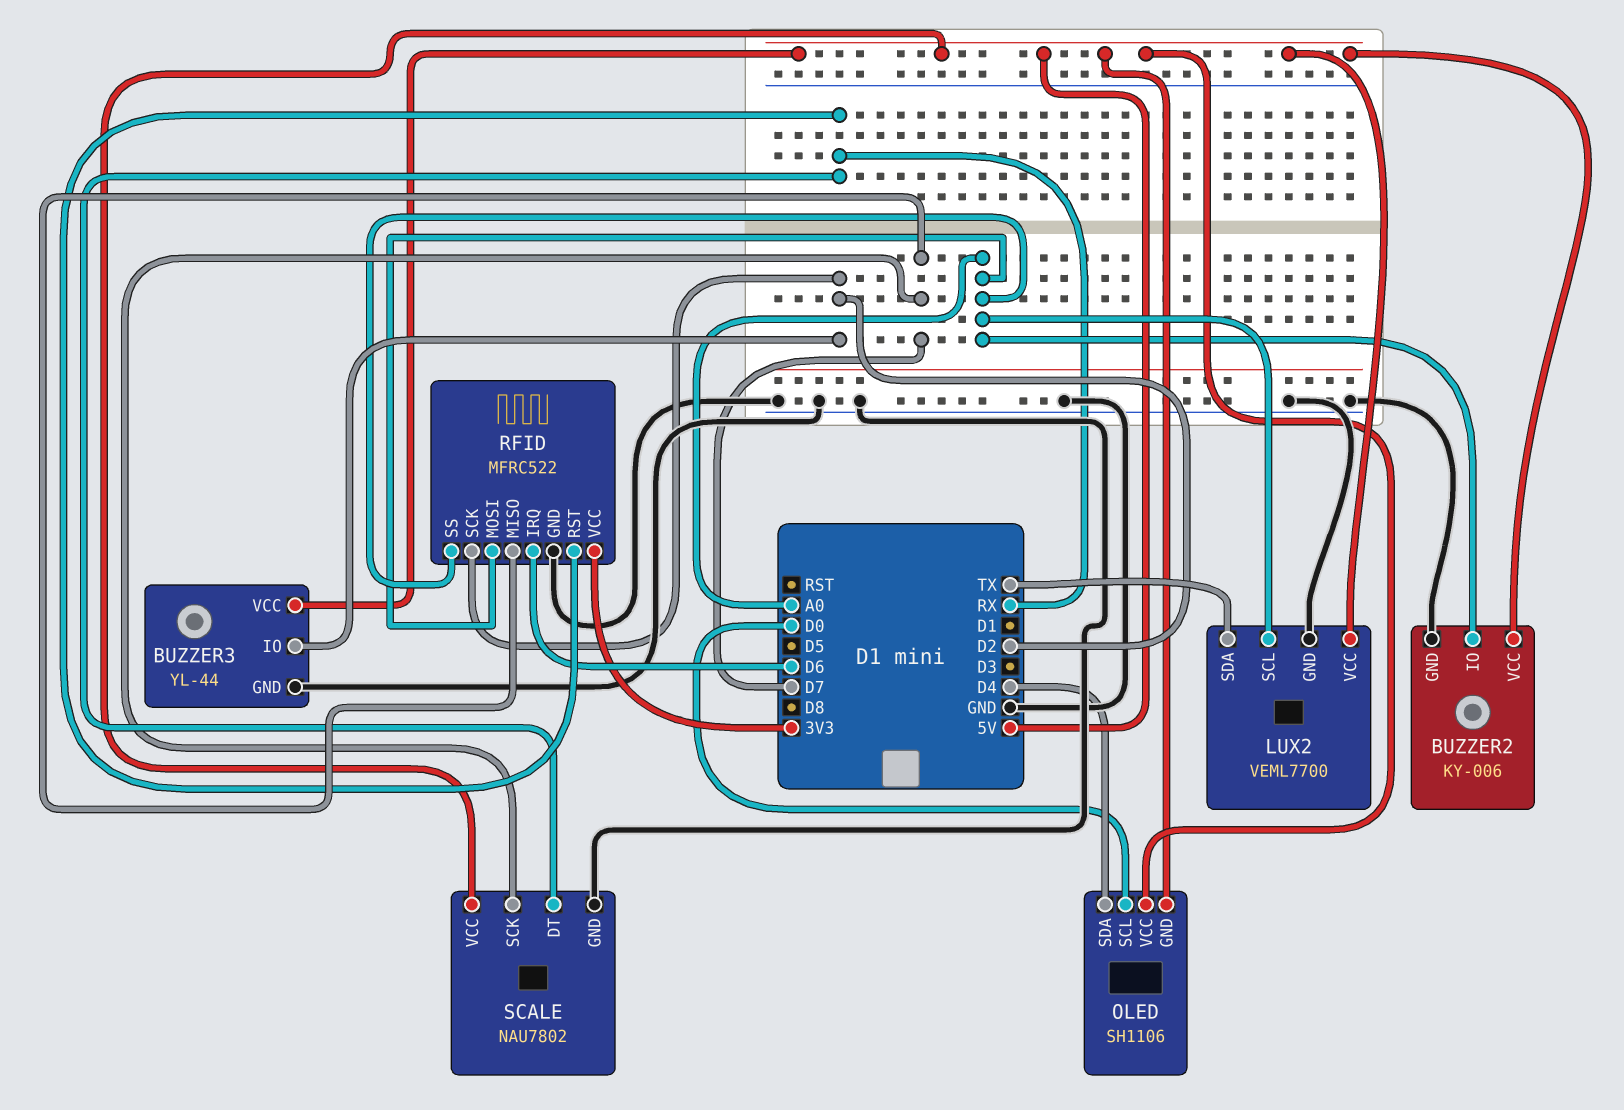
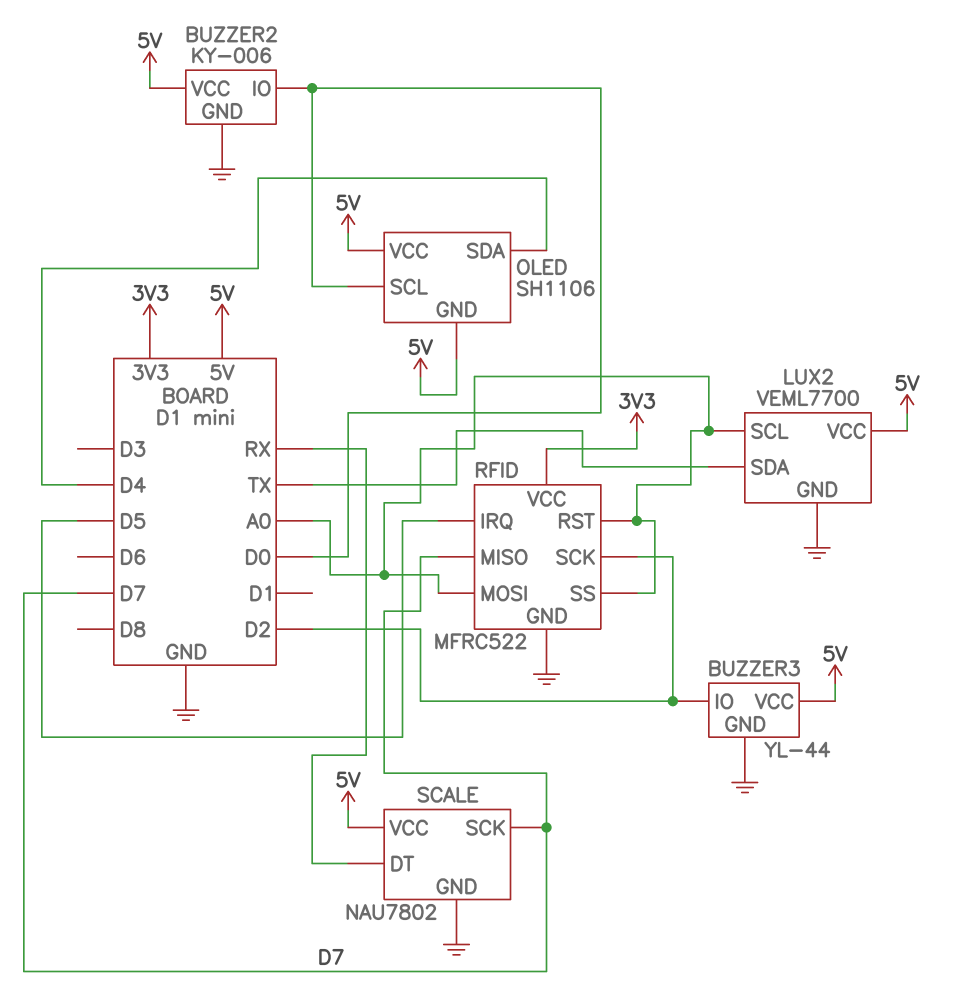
BUZZER2 pin IO: A0 -> D0
RFID pin IRQ: D6 -> D5
RFID pin RST: RX -> A0

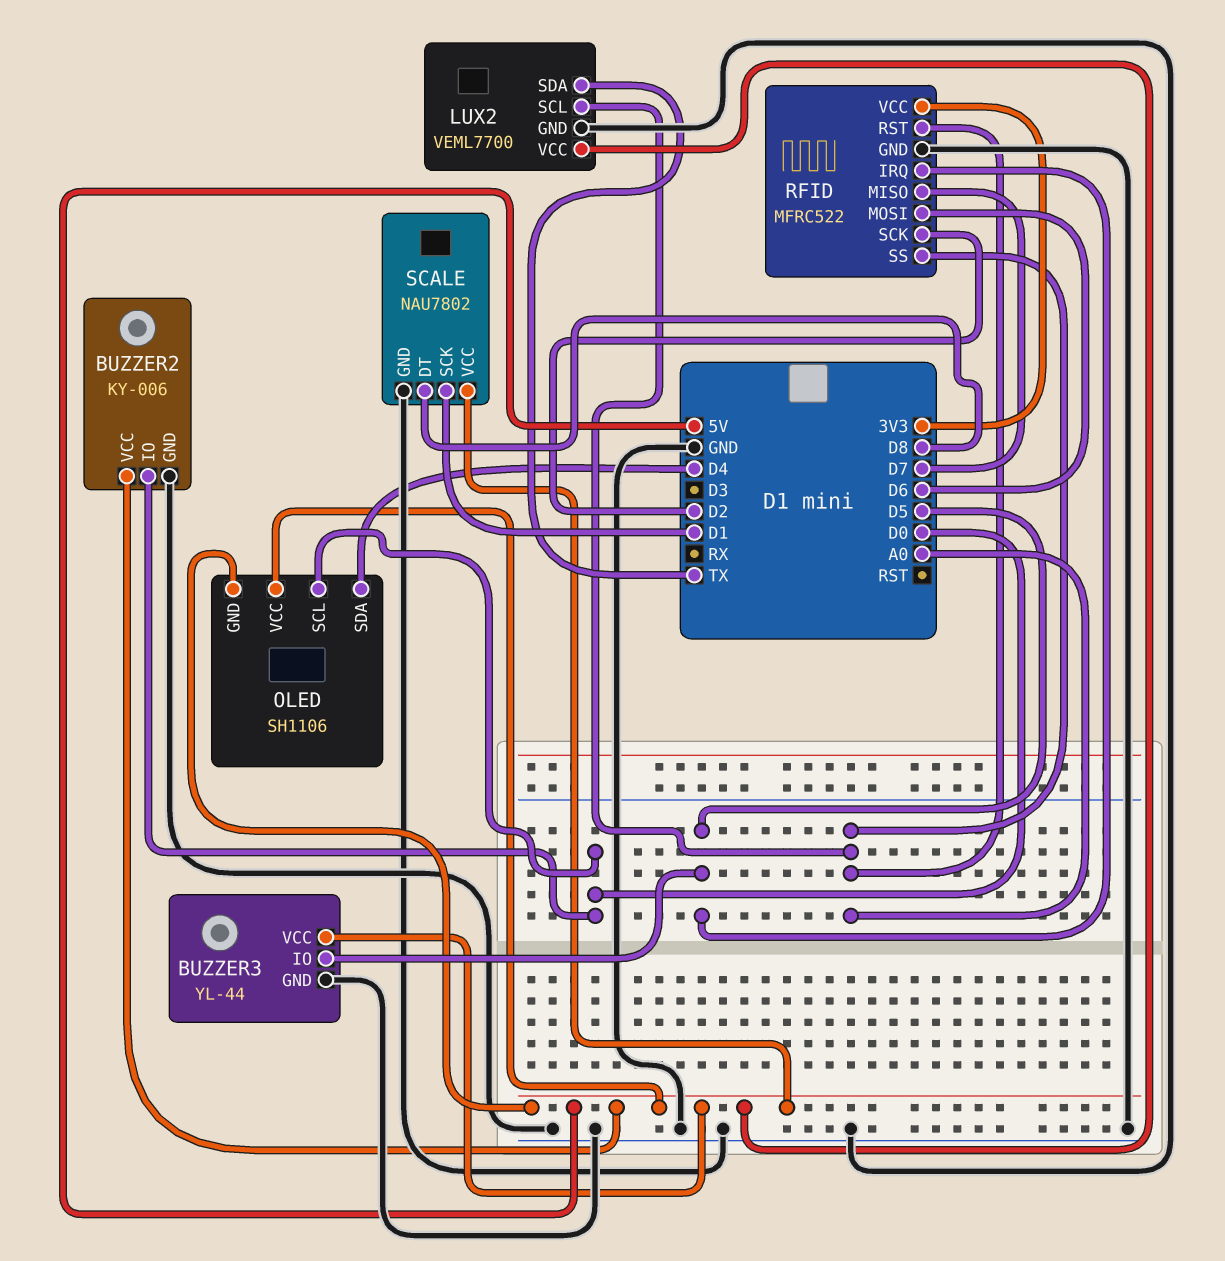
BUZZER3 pin IO: D2 -> D5
RFID pin MOSI: A0 -> D6
SCALE pin DT: RX -> D8
SCALE pin SCK: D7 -> D1

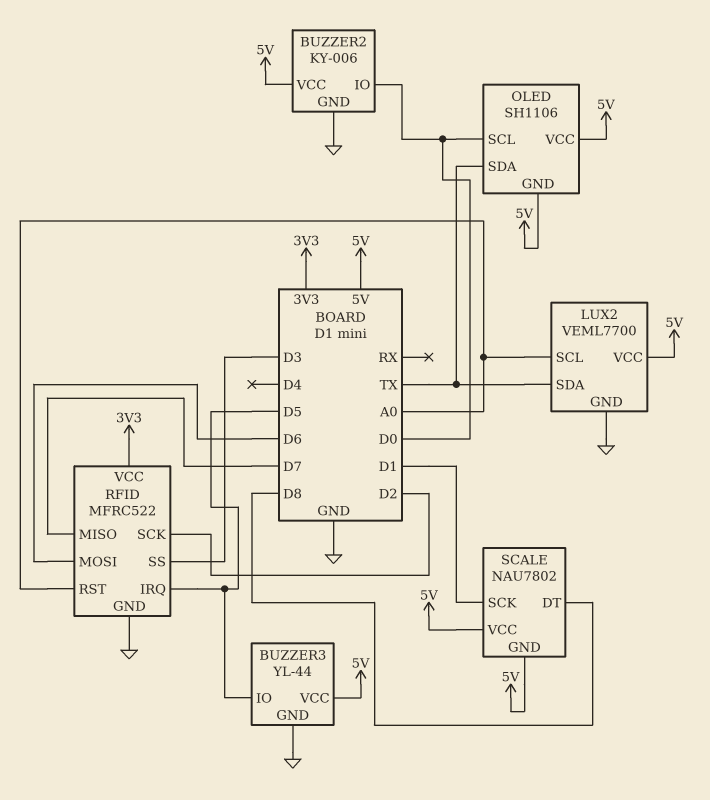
OLED pin SDA: D4 -> TX
RFID pin SS: A0 -> D3
SCALE pin GND: GND -> 5V

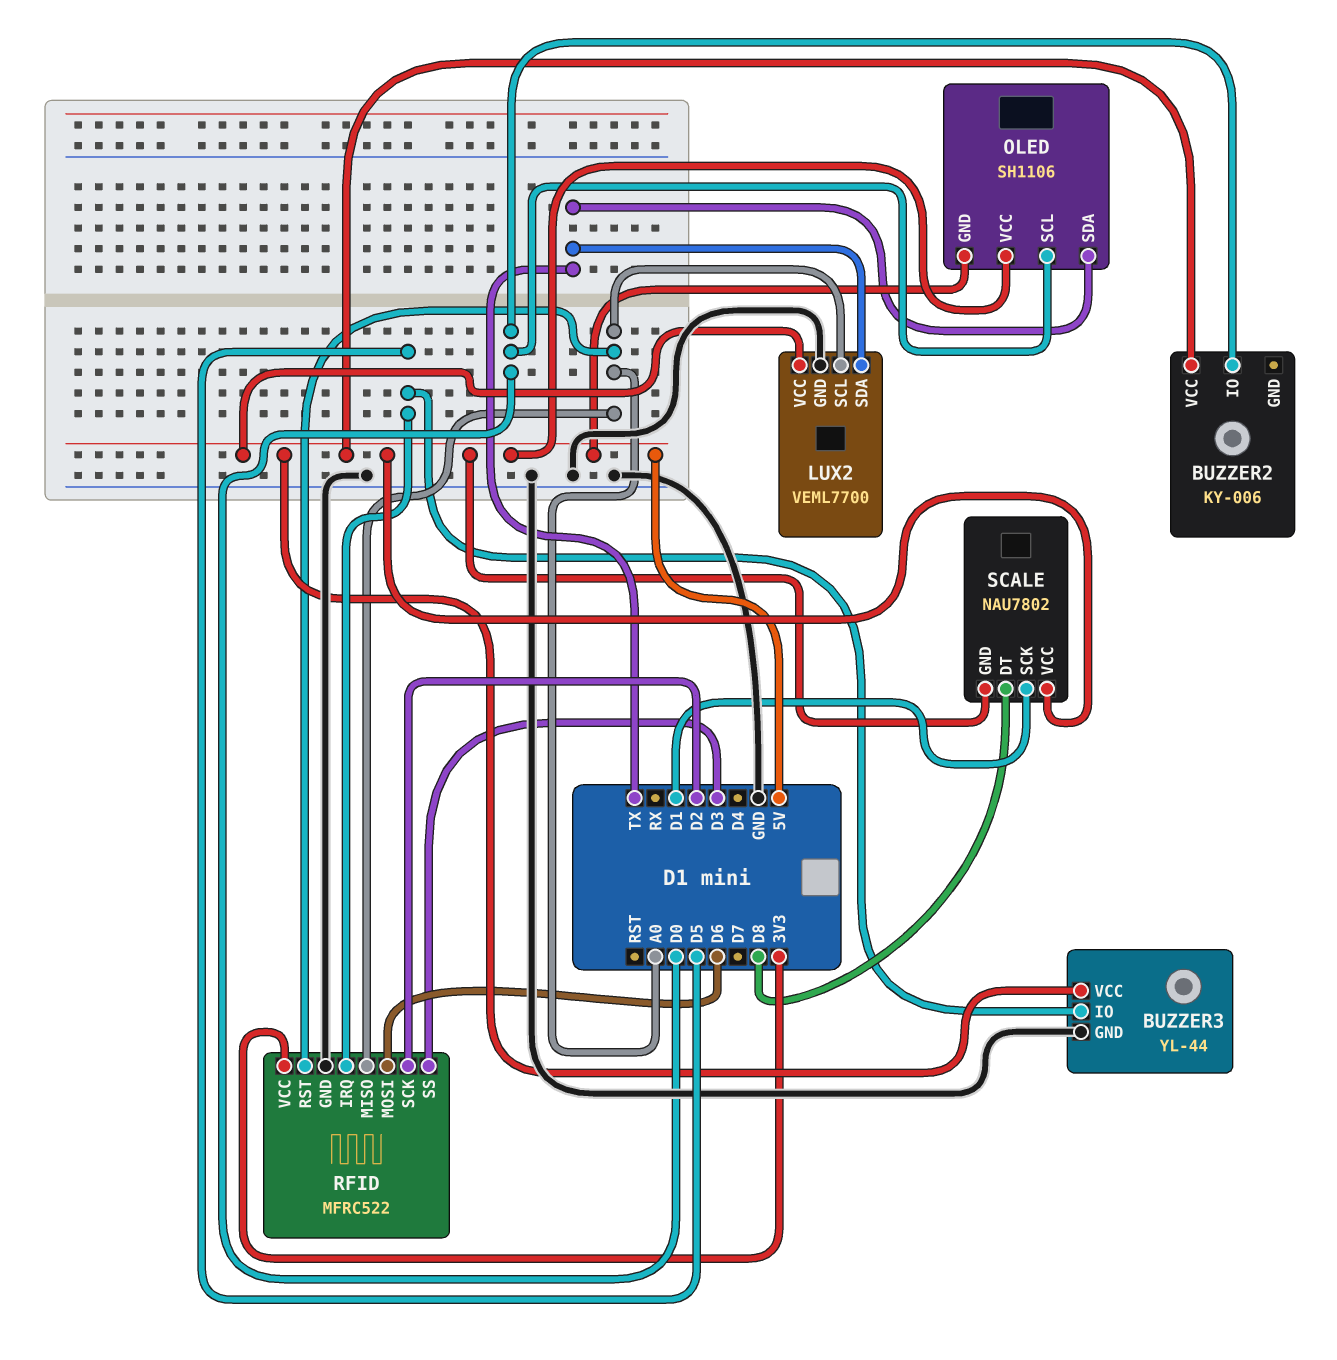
BUZZER2 pin GND: GND -> none
RFID pin MISO: D7 -> A0

